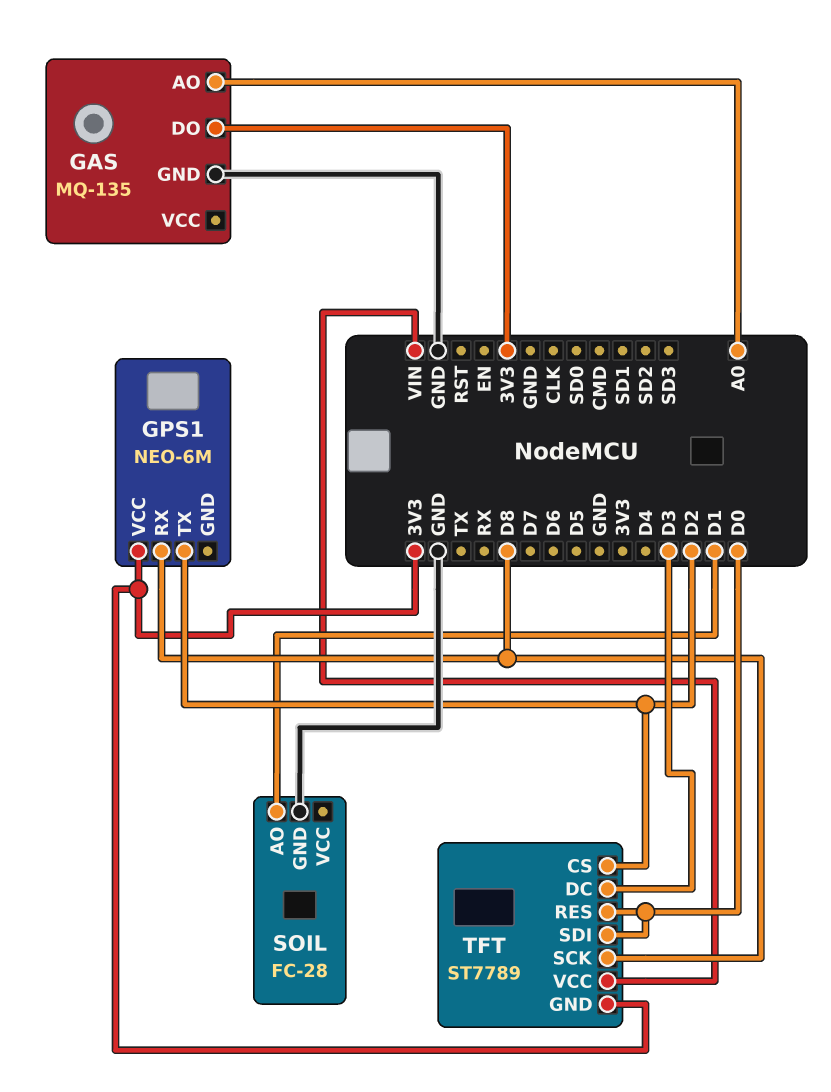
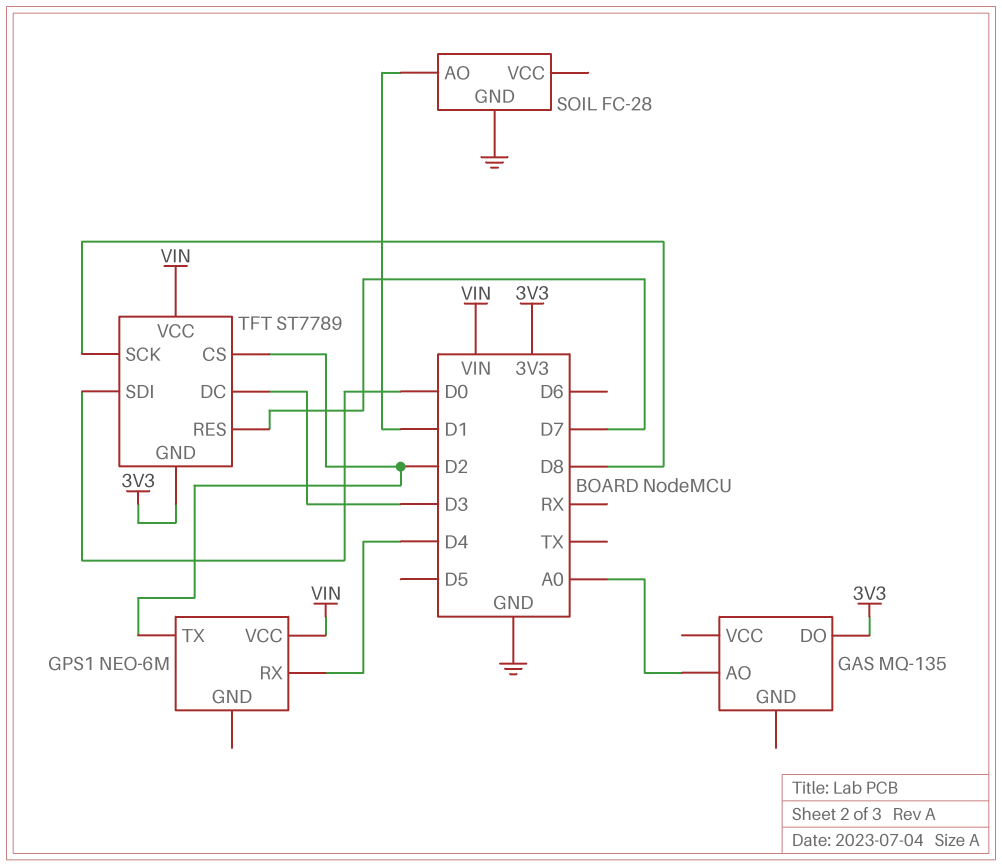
GAS pin GND: GND -> none
GPS1 pin RX: D8 -> D4
GPS1 pin VCC: 3V3 -> VIN
TFT pin RES: D0 -> D7

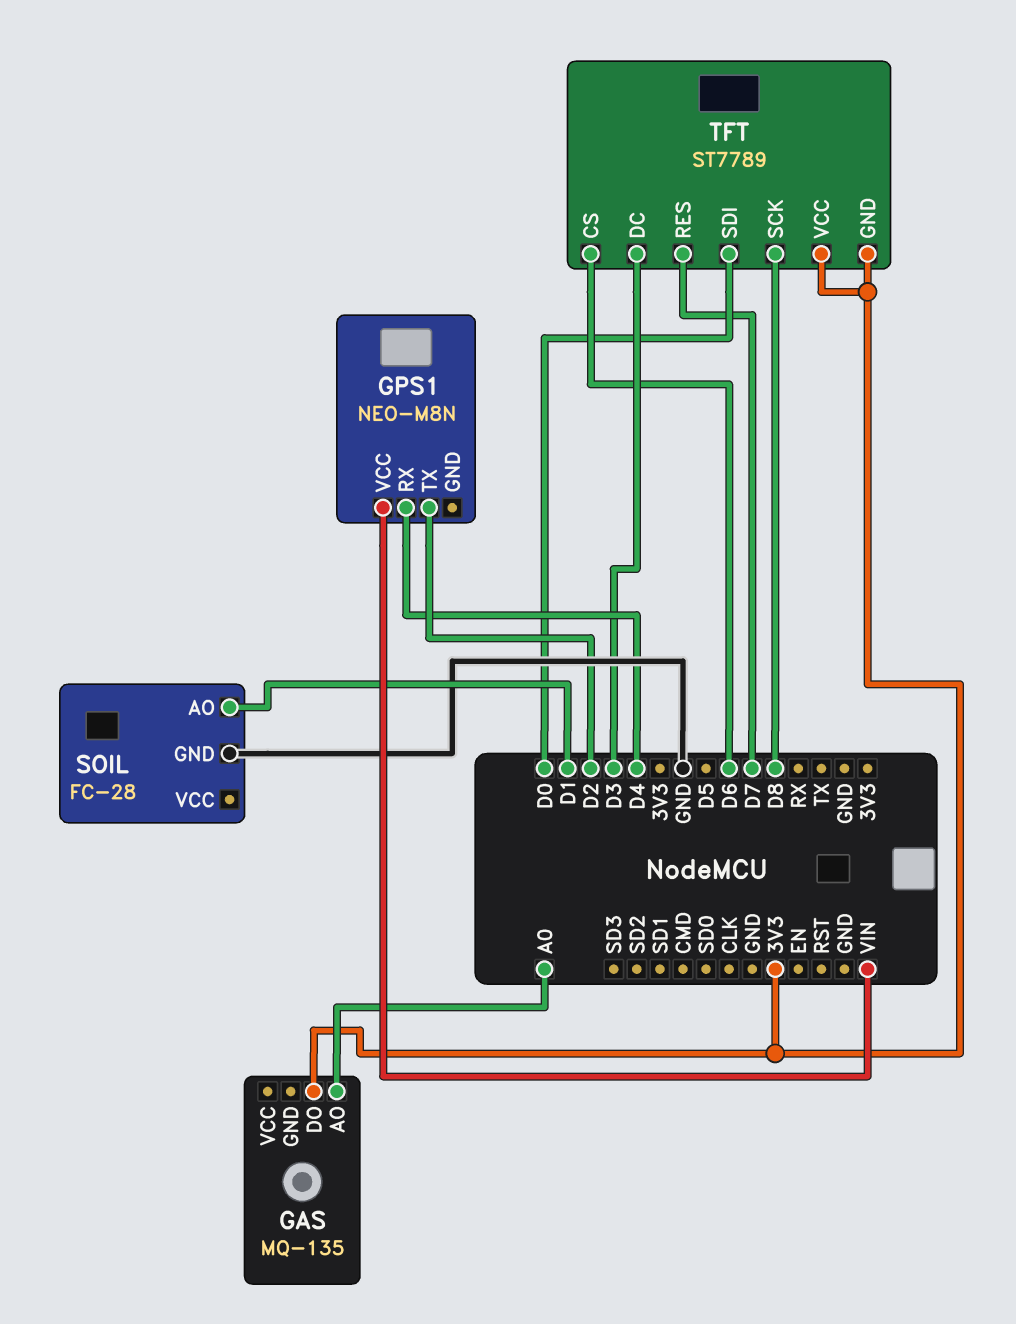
GPS1: NEO-6M -> NEO-M8N
TFT pin CS: D2 -> D6
TFT pin VCC: VIN -> 3V3

